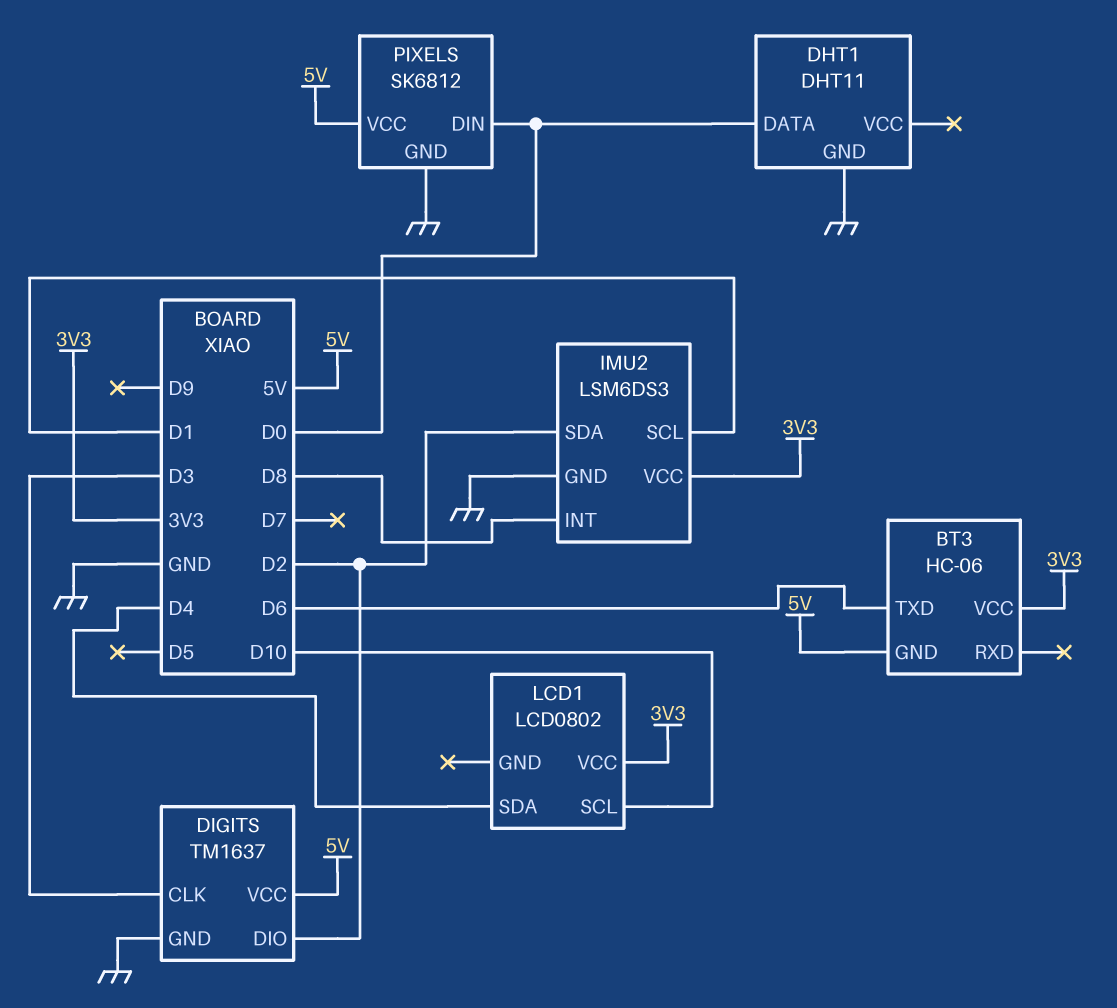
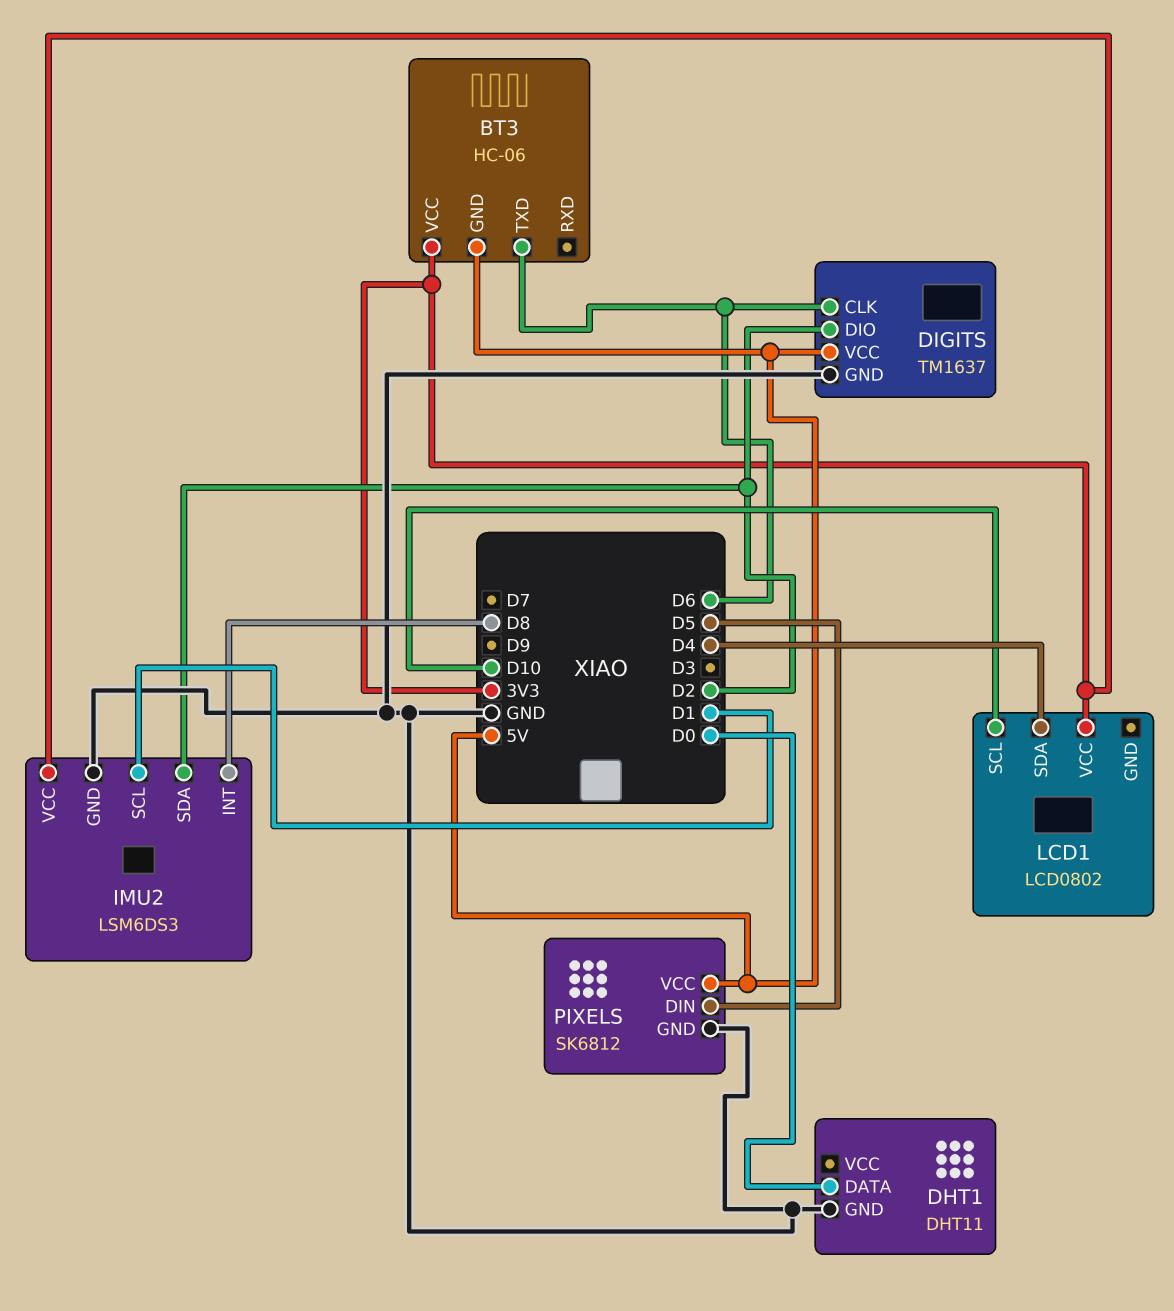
DIGITS pin CLK: D3 -> D6
PIXELS pin DIN: D0 -> D5

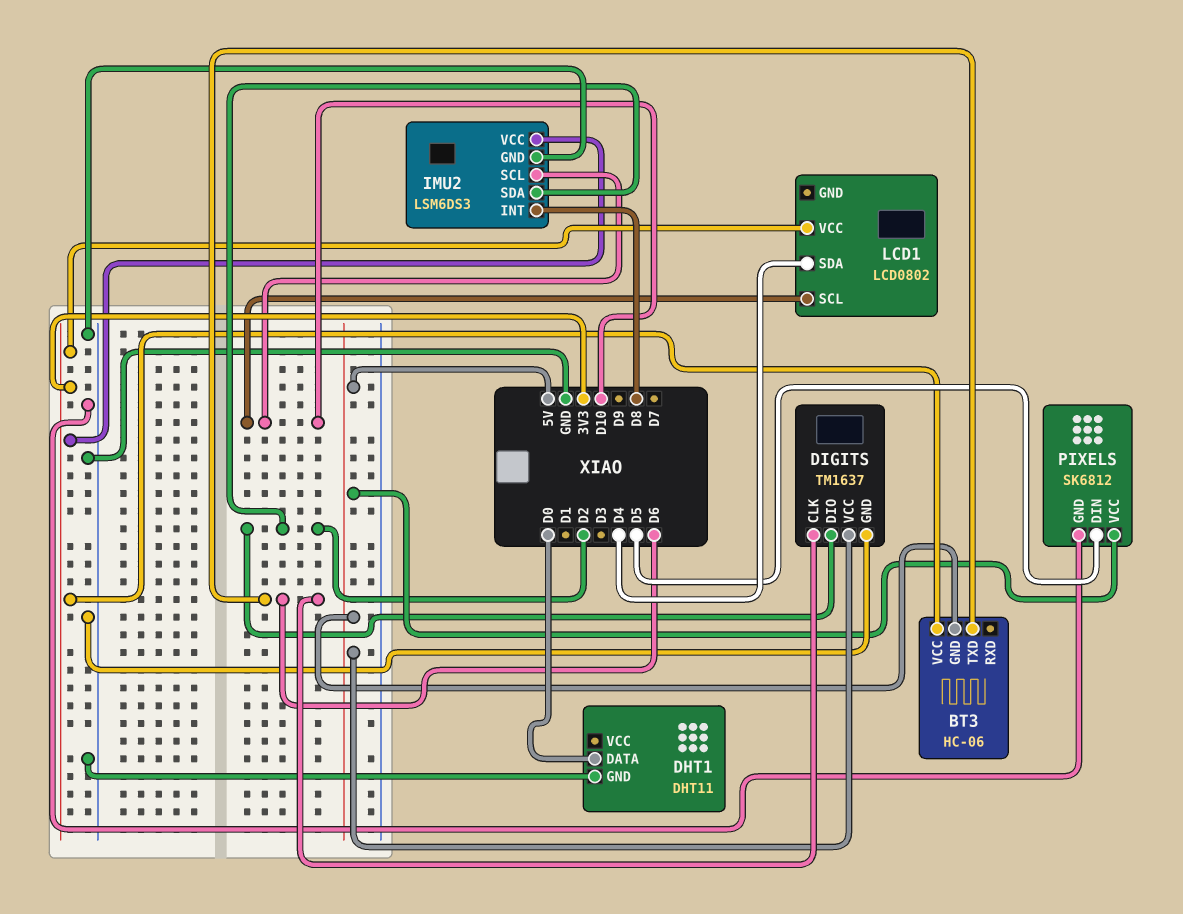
IMU2 pin SCL: D1 -> D10

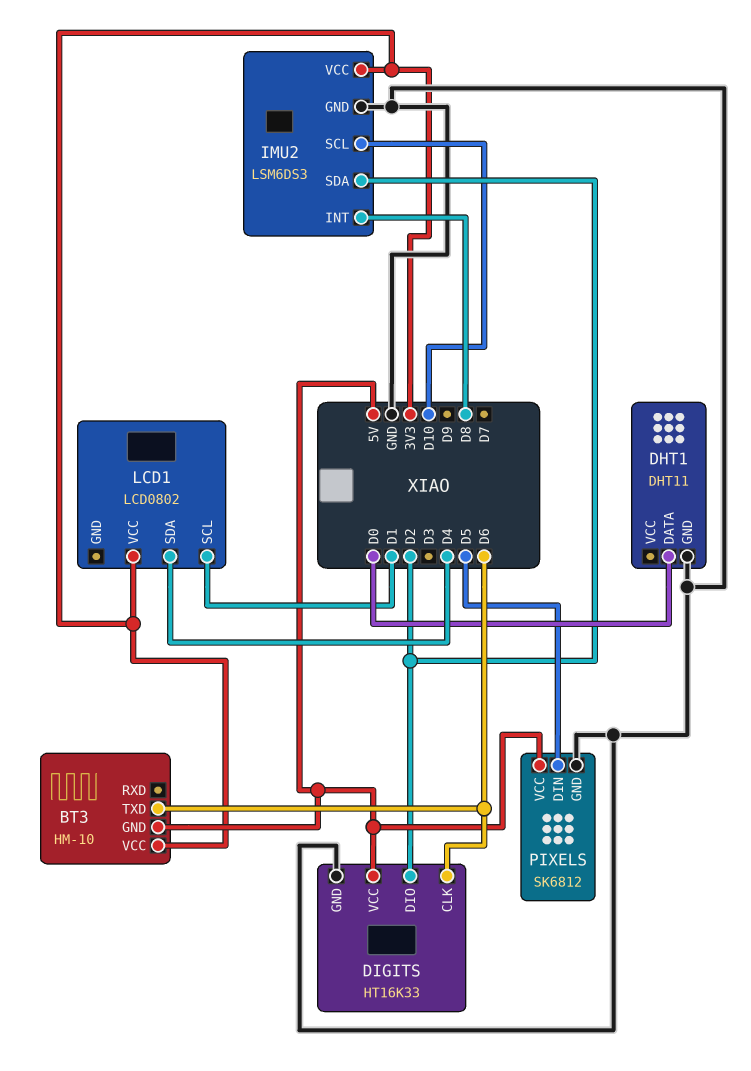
BT3: HC-06 -> HM-10
DIGITS: TM1637 -> HT16K33
LCD1 pin SCL: D10 -> D1

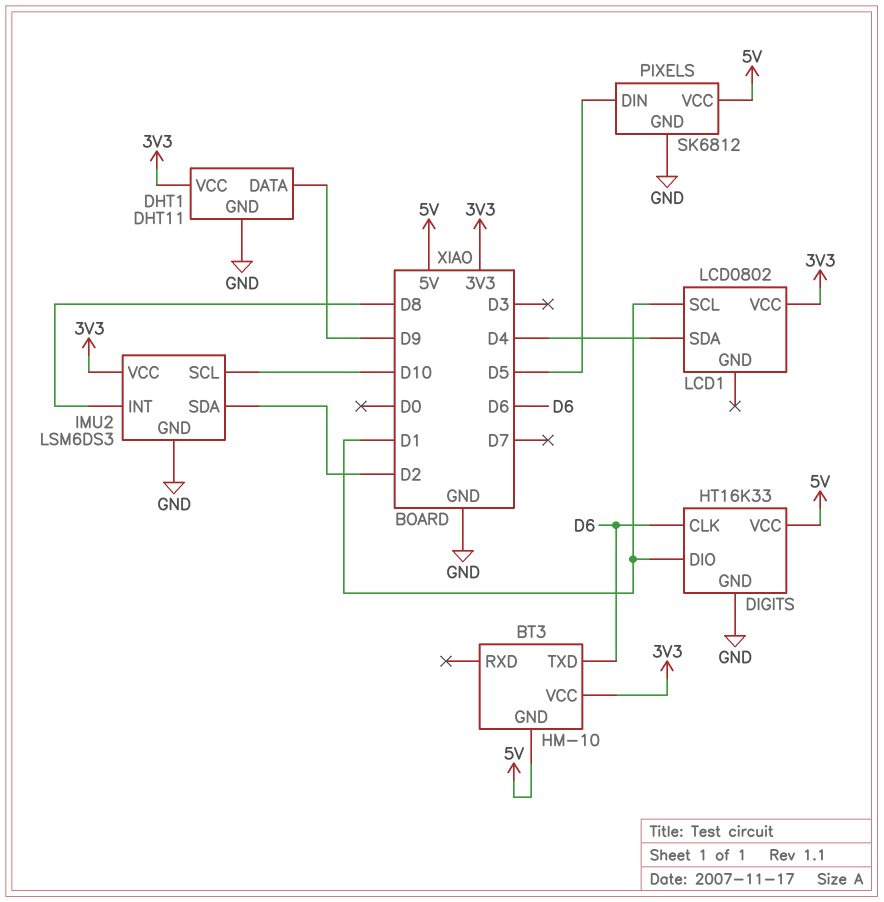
DHT1 pin DATA: D0 -> D9
DHT1 pin VCC: none -> 3V3
DIGITS pin DIO: D2 -> D1

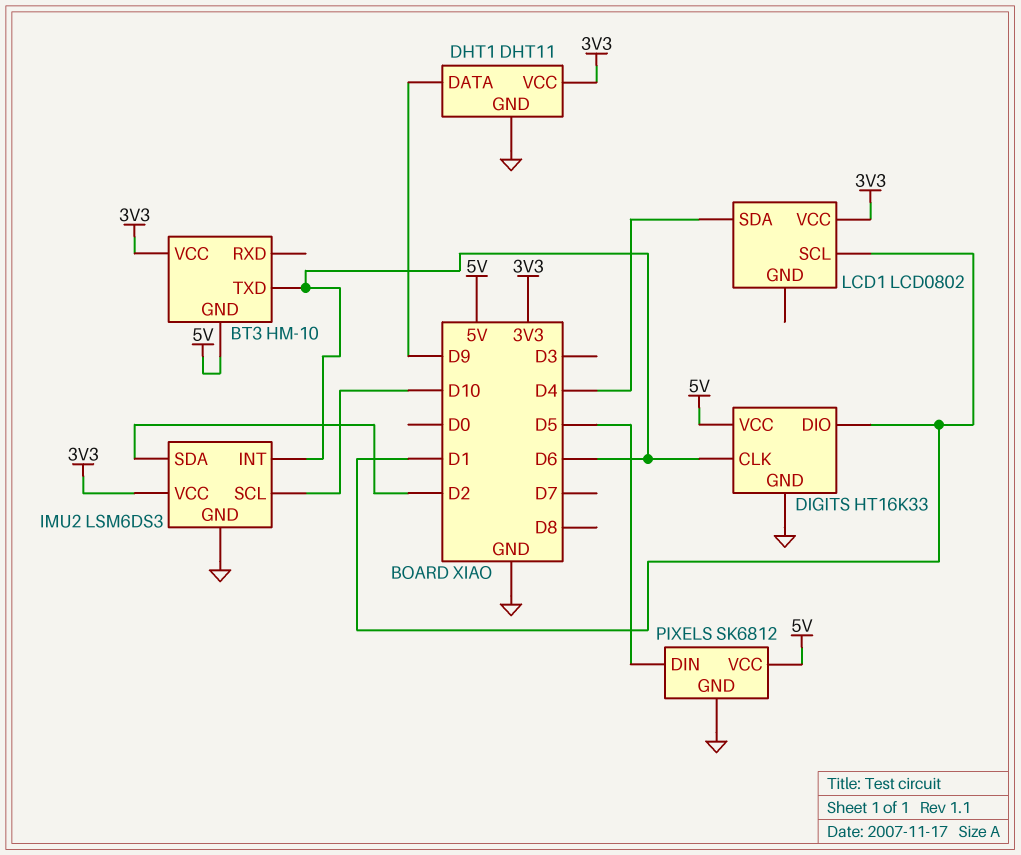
IMU2 pin INT: D8 -> D6

